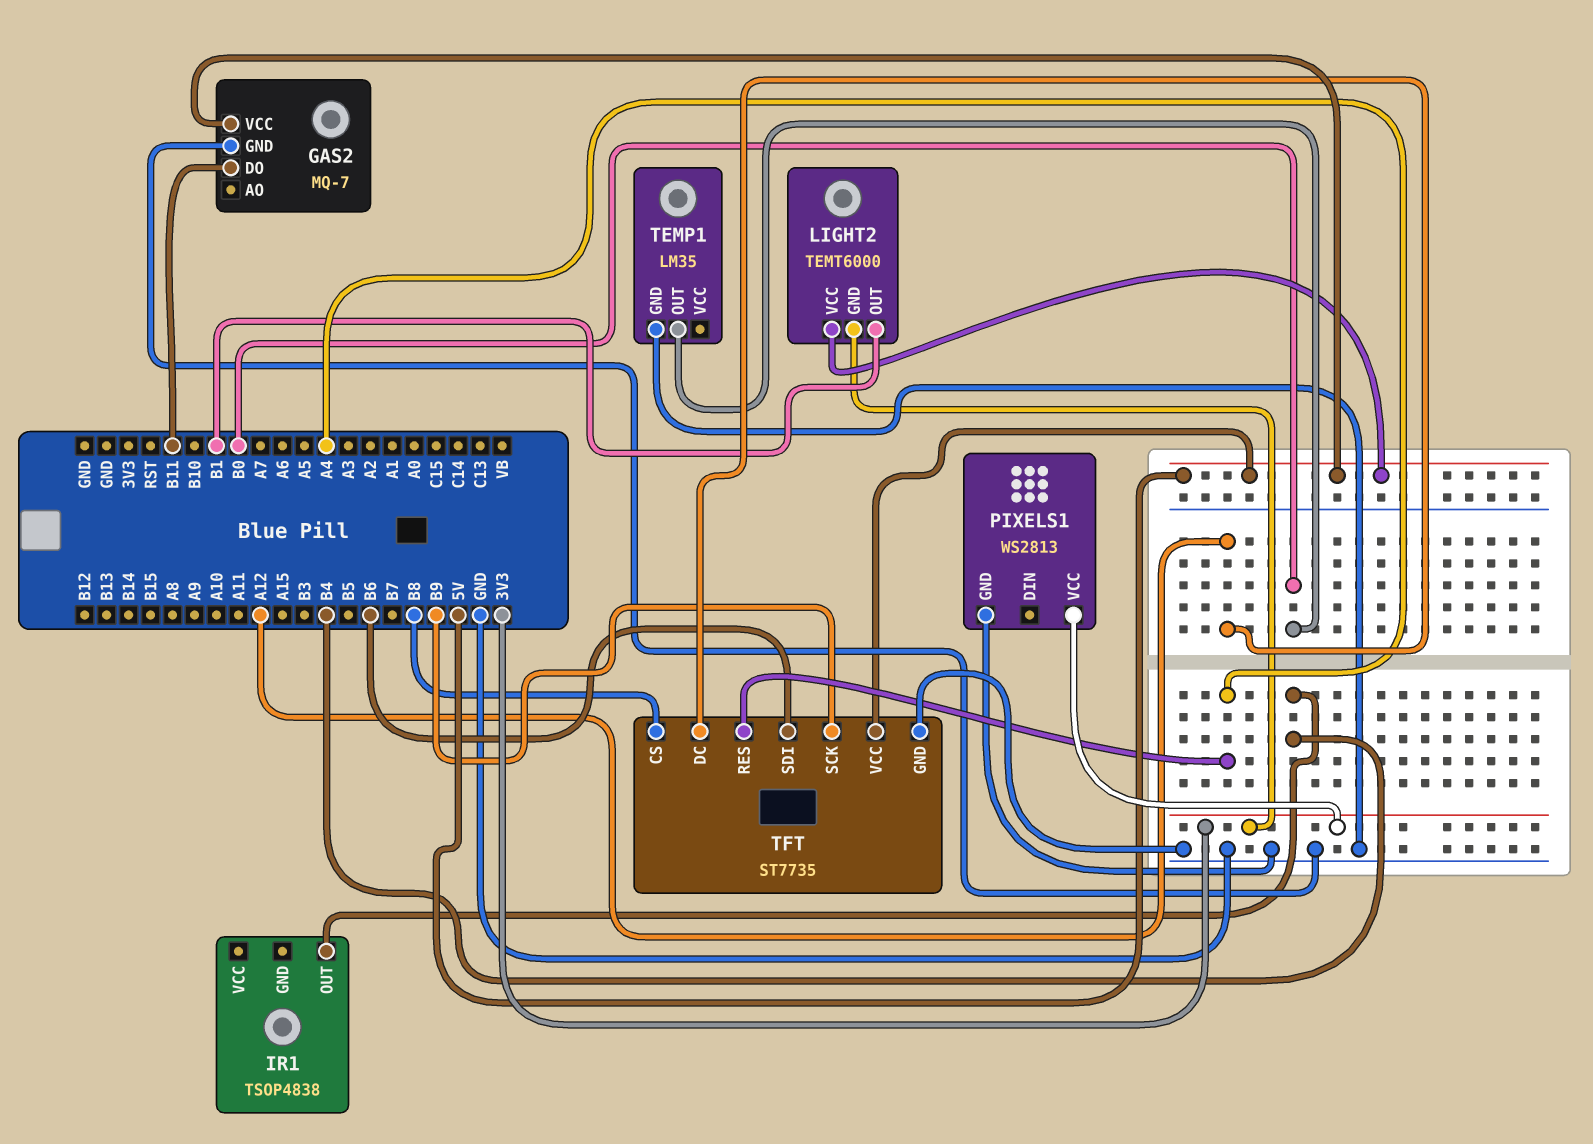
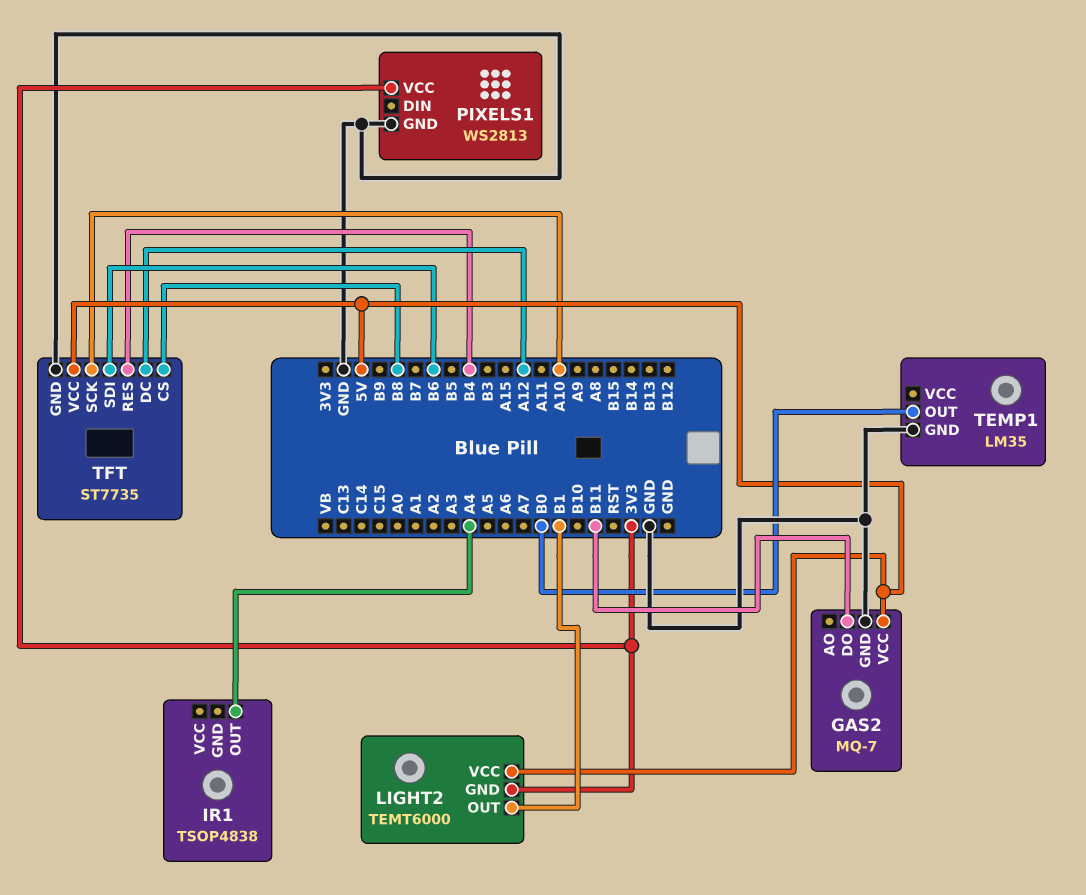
IR1 pin OUT: B4 -> A4
TFT pin RES: A4 -> B4
TFT pin SCK: B9 -> A10

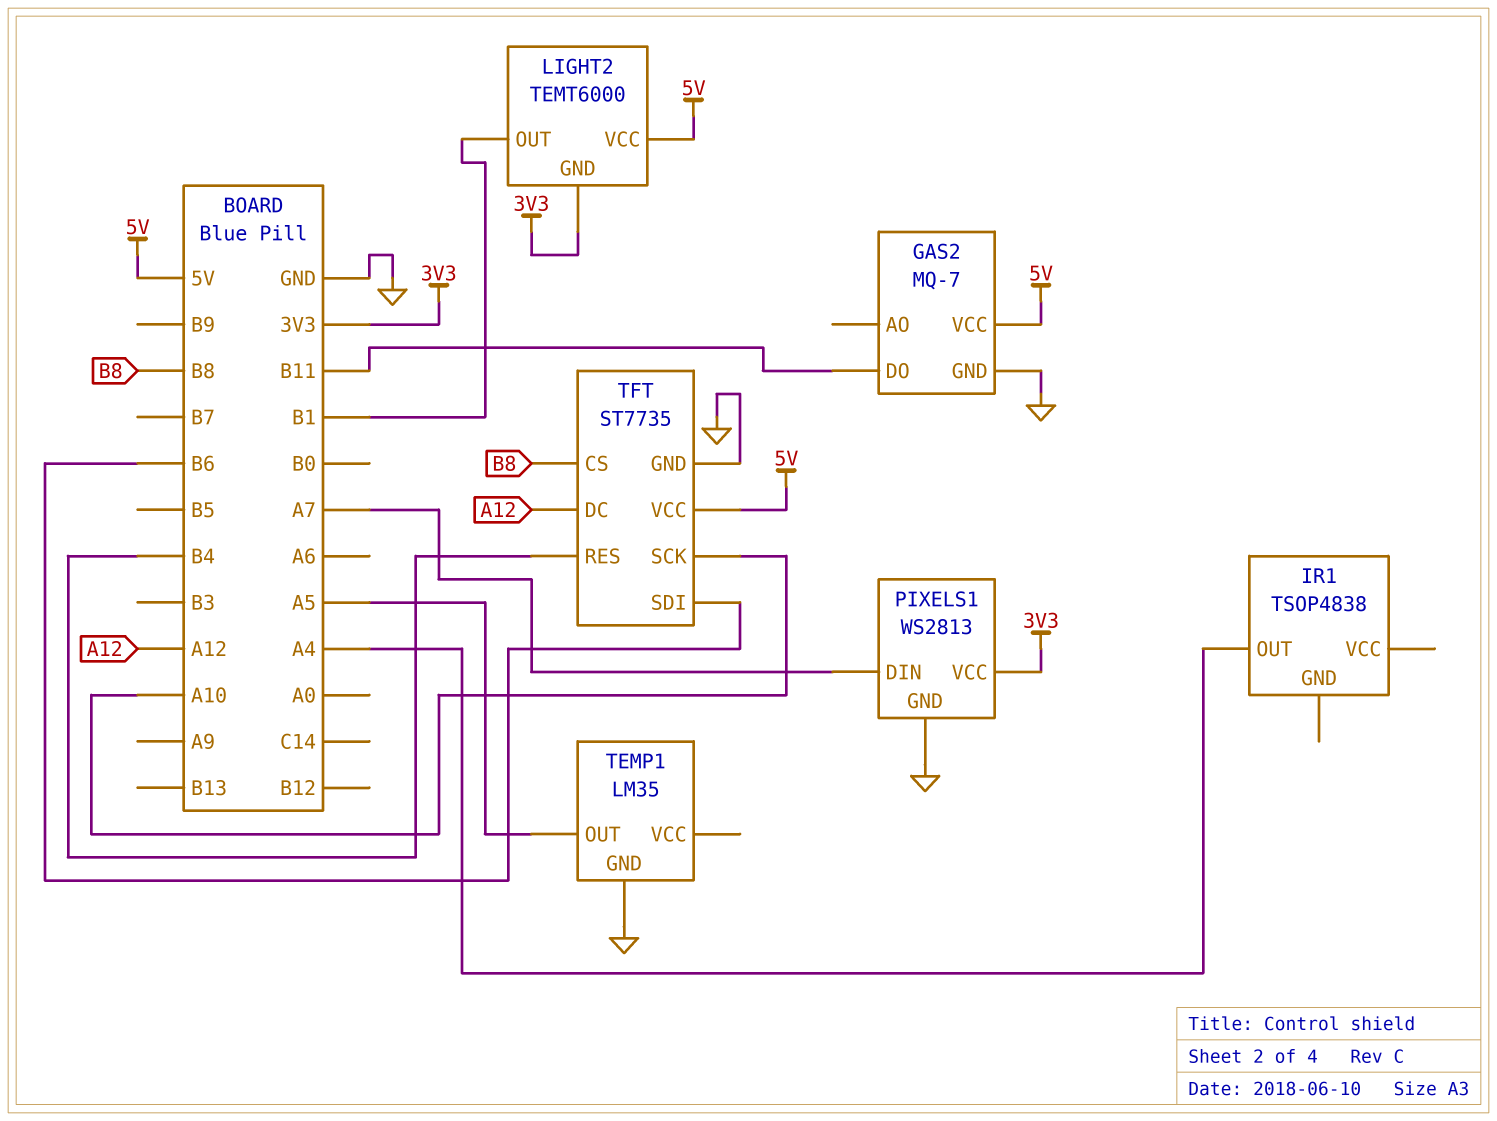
PIXELS1 pin DIN: none -> A7
TEMP1 pin OUT: B0 -> A5

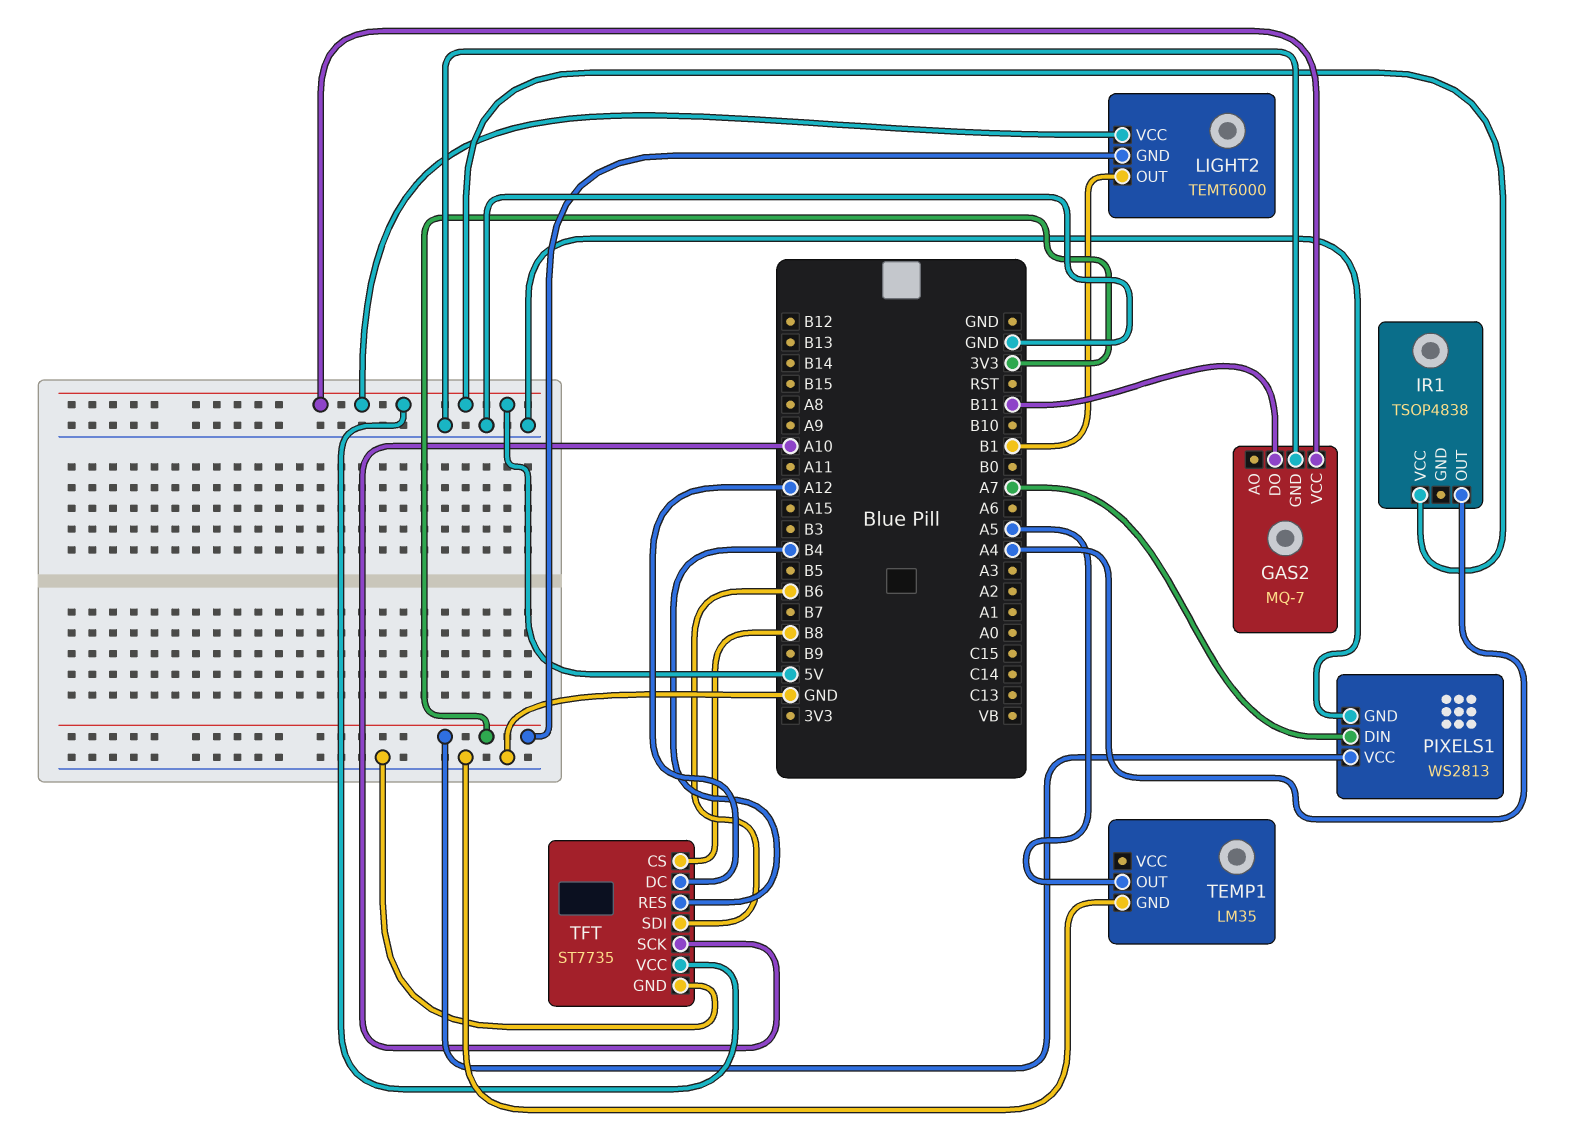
IR1 pin VCC: none -> 5V

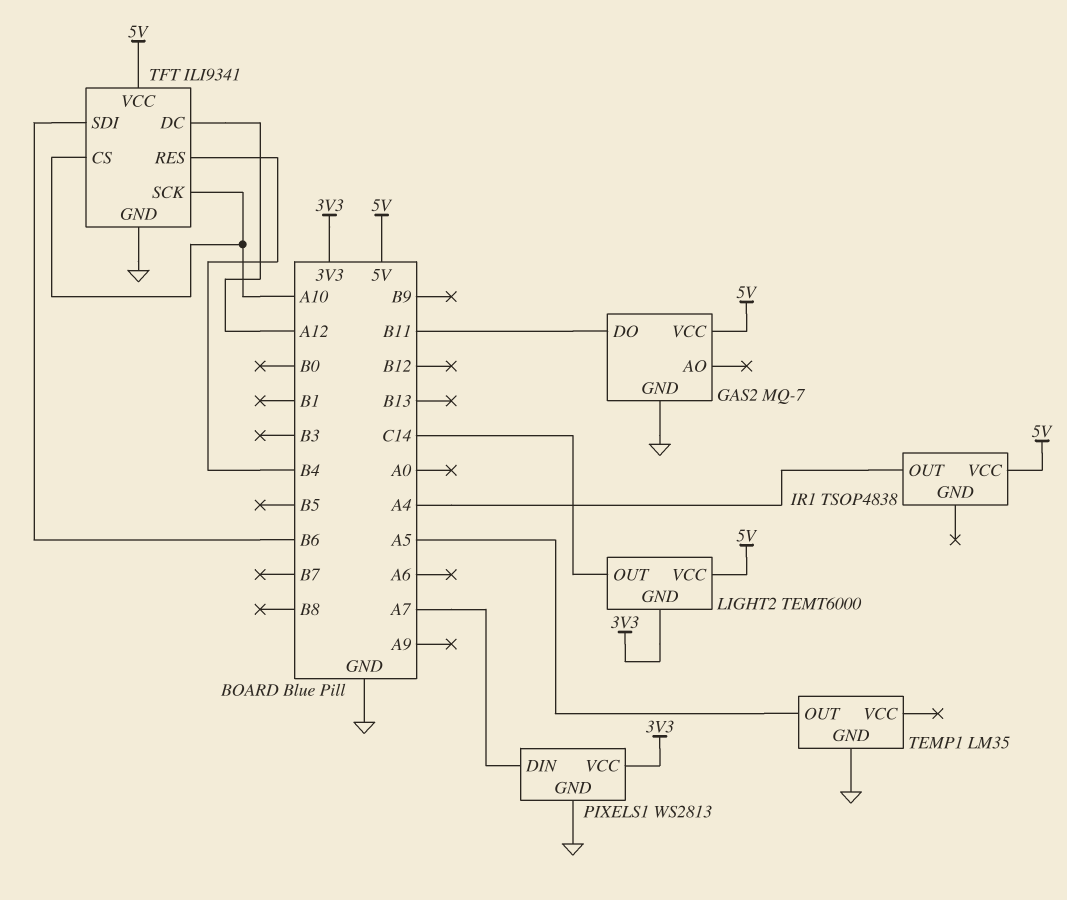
LIGHT2 pin OUT: B1 -> C14
TFT: ST7735 -> ILI9341
TFT pin CS: B8 -> A10

